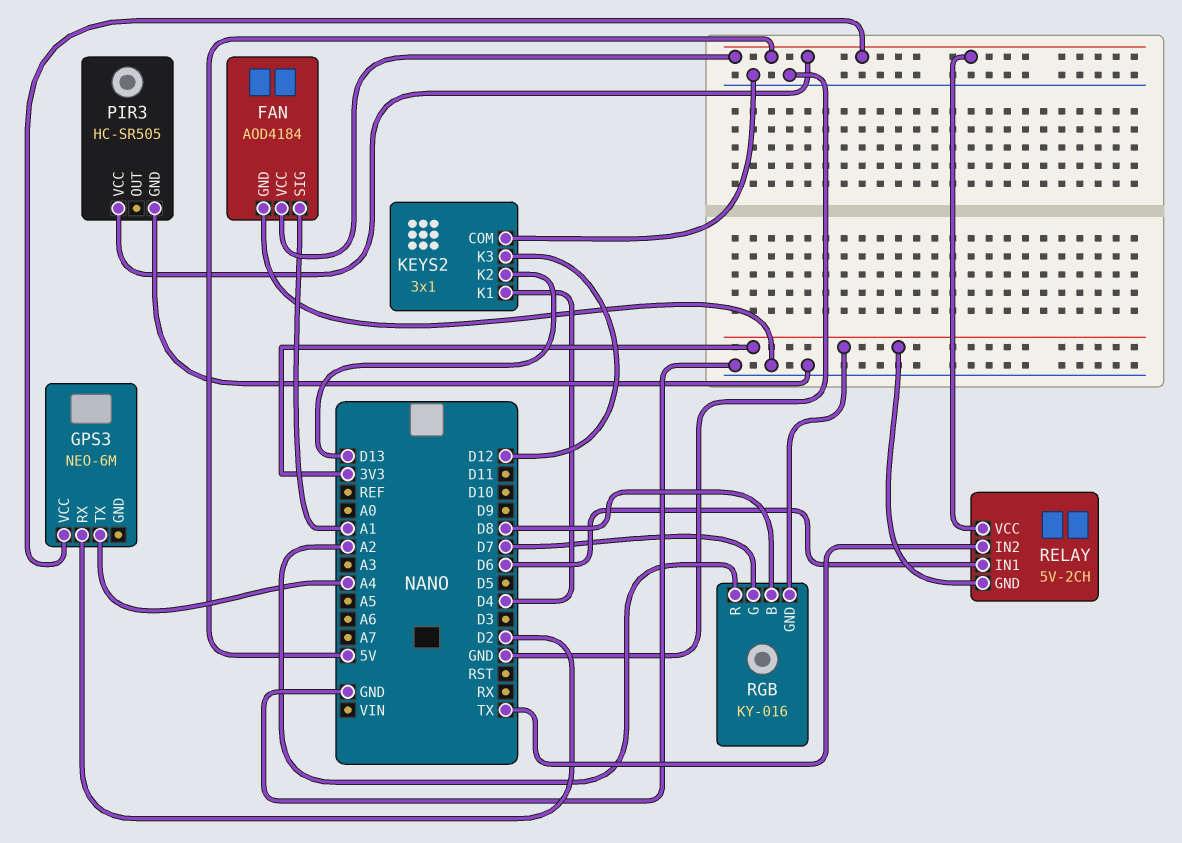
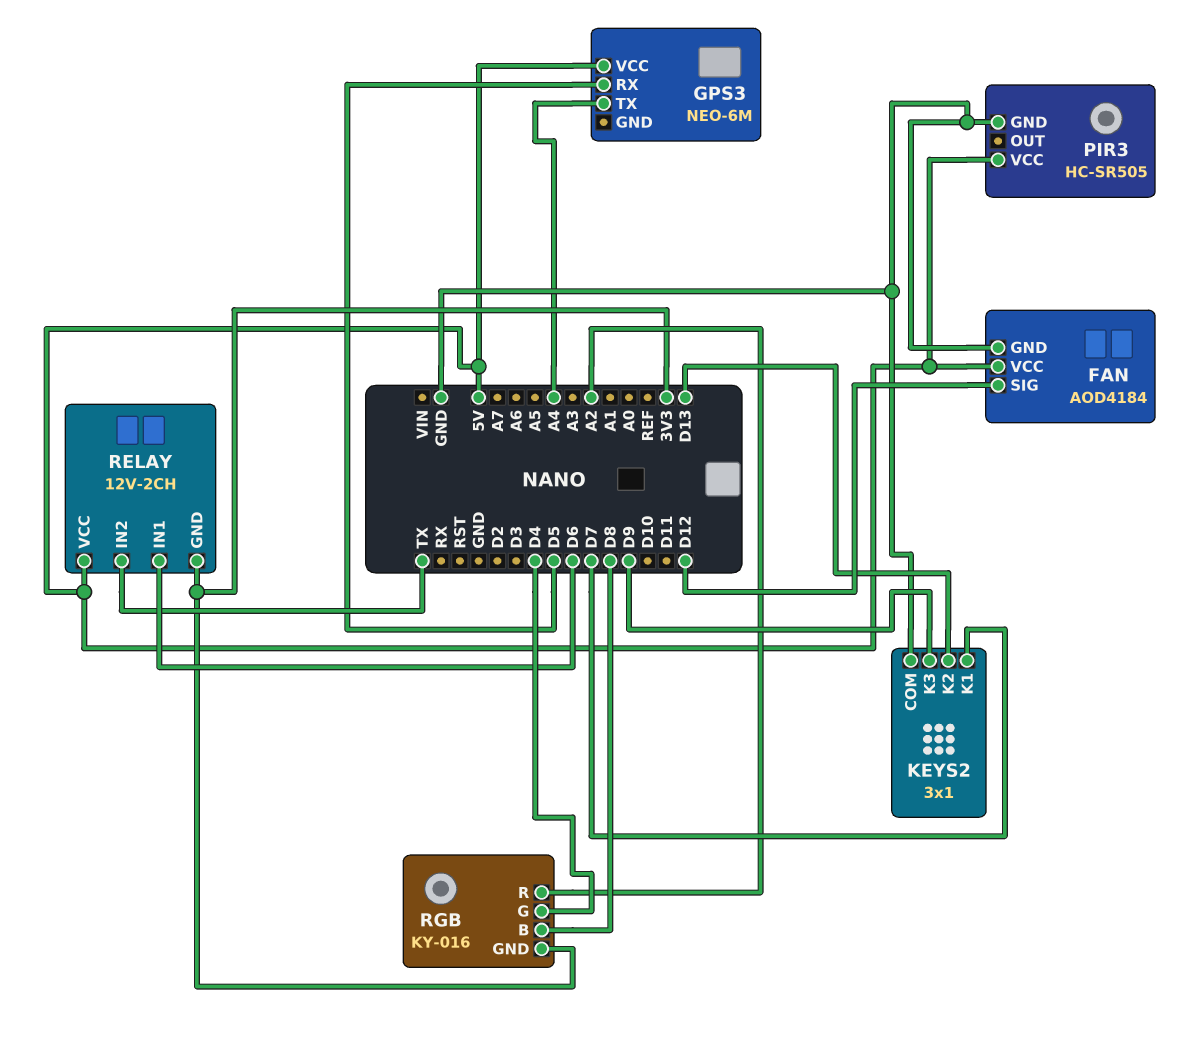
FAN pin SIG: A1 -> D12
GPS3 pin RX: D2 -> D5
KEYS2 pin K1: D4 -> D7
KEYS2 pin K3: D12 -> D9
RELAY: 5V-2CH -> 12V-2CH
RGB pin G: D7 -> D4

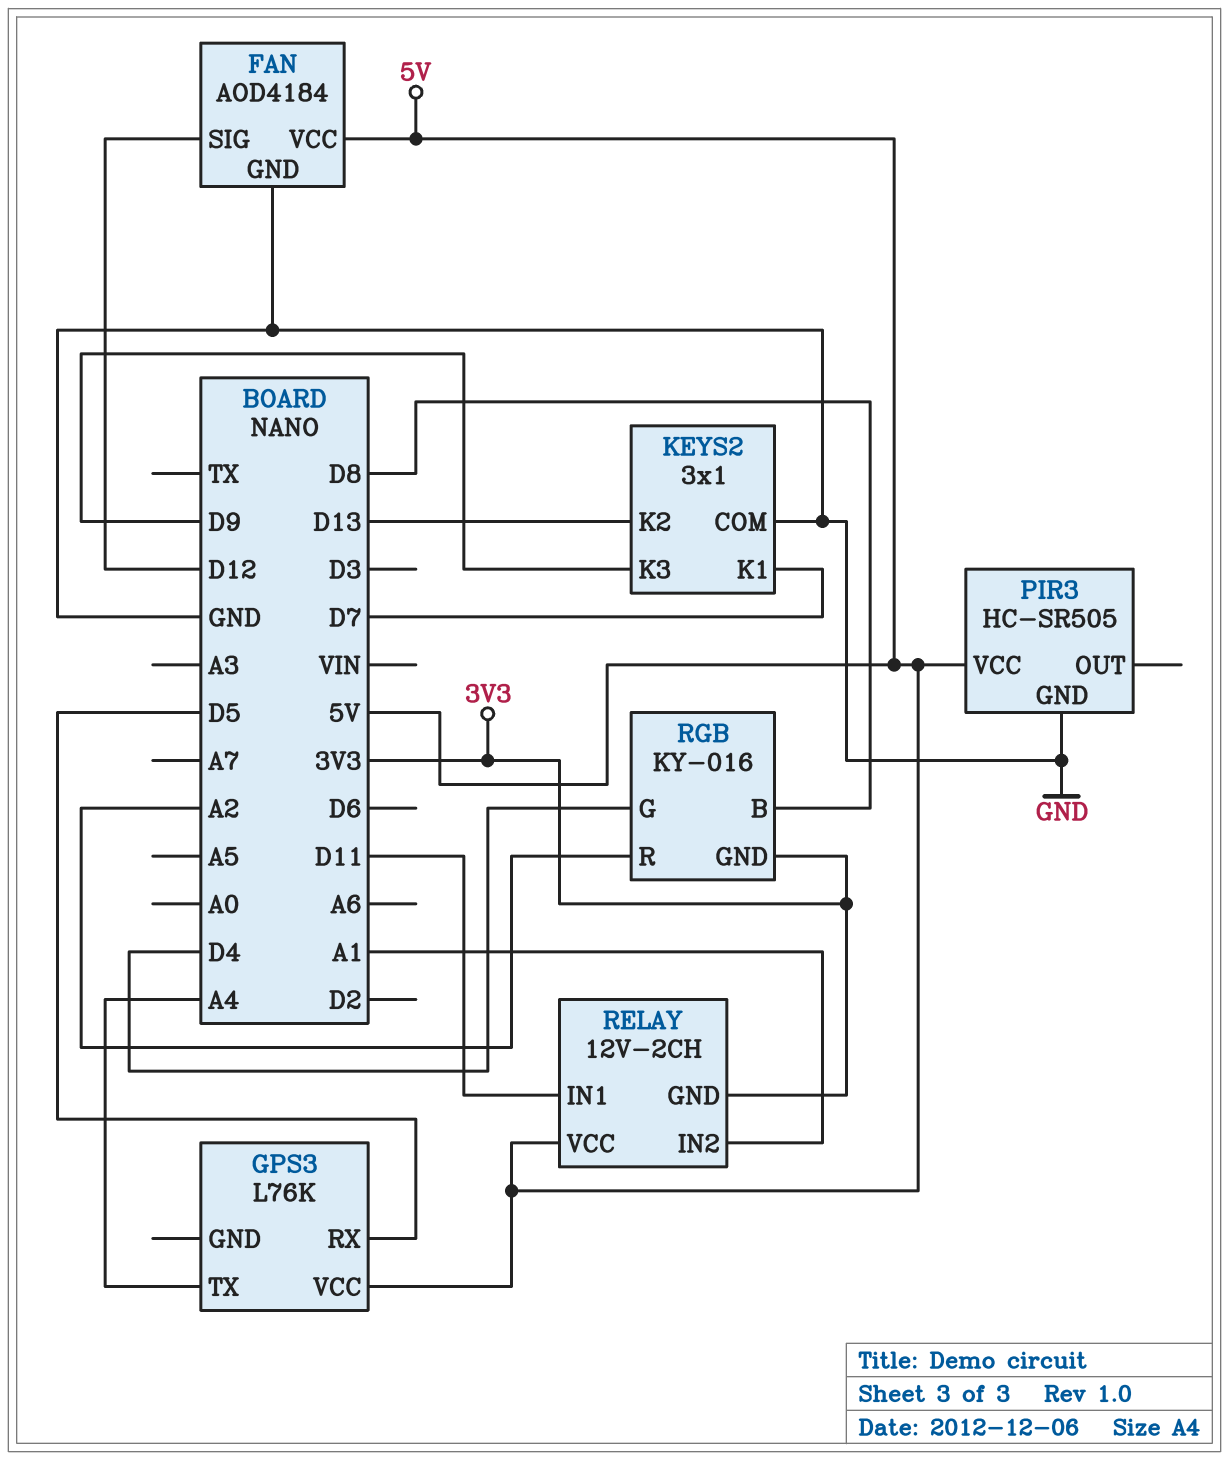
GPS3: NEO-6M -> L76K
RELAY pin IN1: D6 -> D11
RELAY pin IN2: TX -> A1

